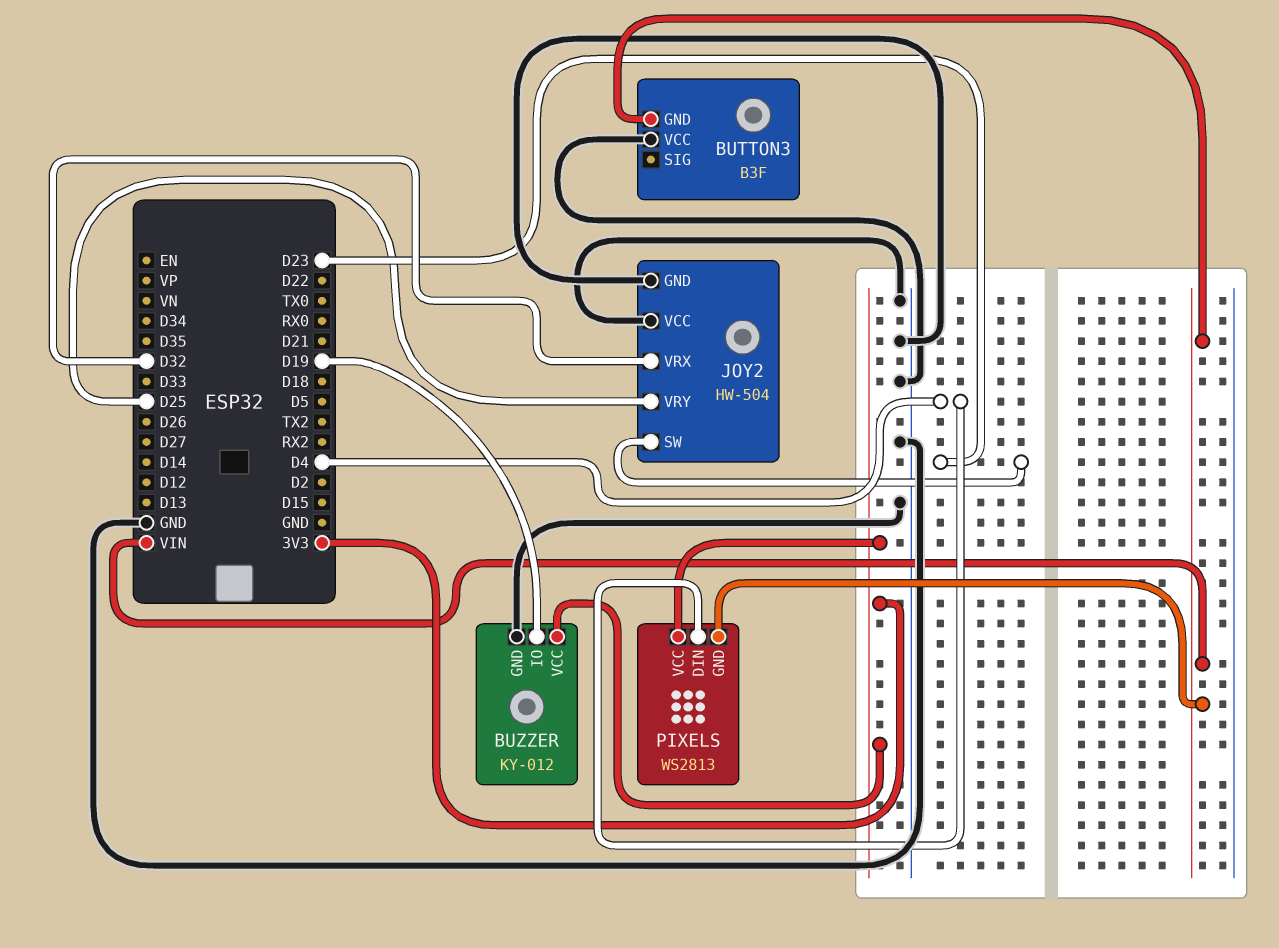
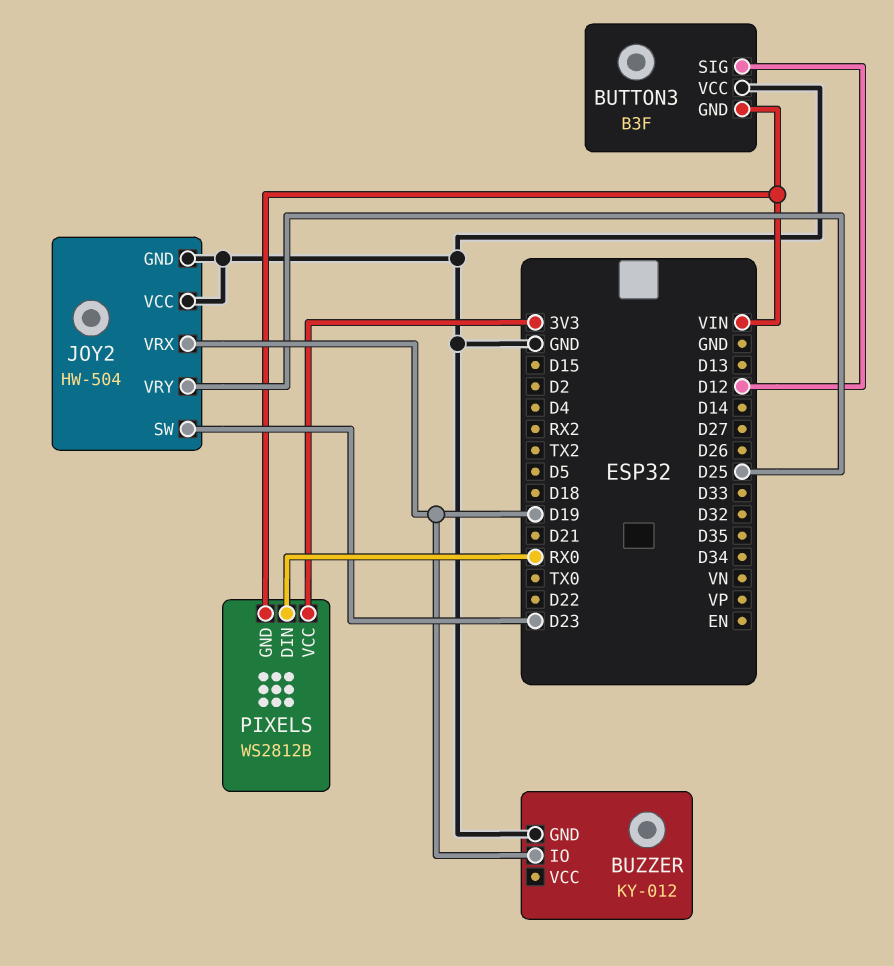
BUTTON3 pin SIG: none -> D12
BUZZER pin VCC: 3V3 -> none
JOY2 pin VRX: D32 -> D19
PIXELS: WS2813 -> WS2812B
PIXELS pin DIN: D4 -> RX0

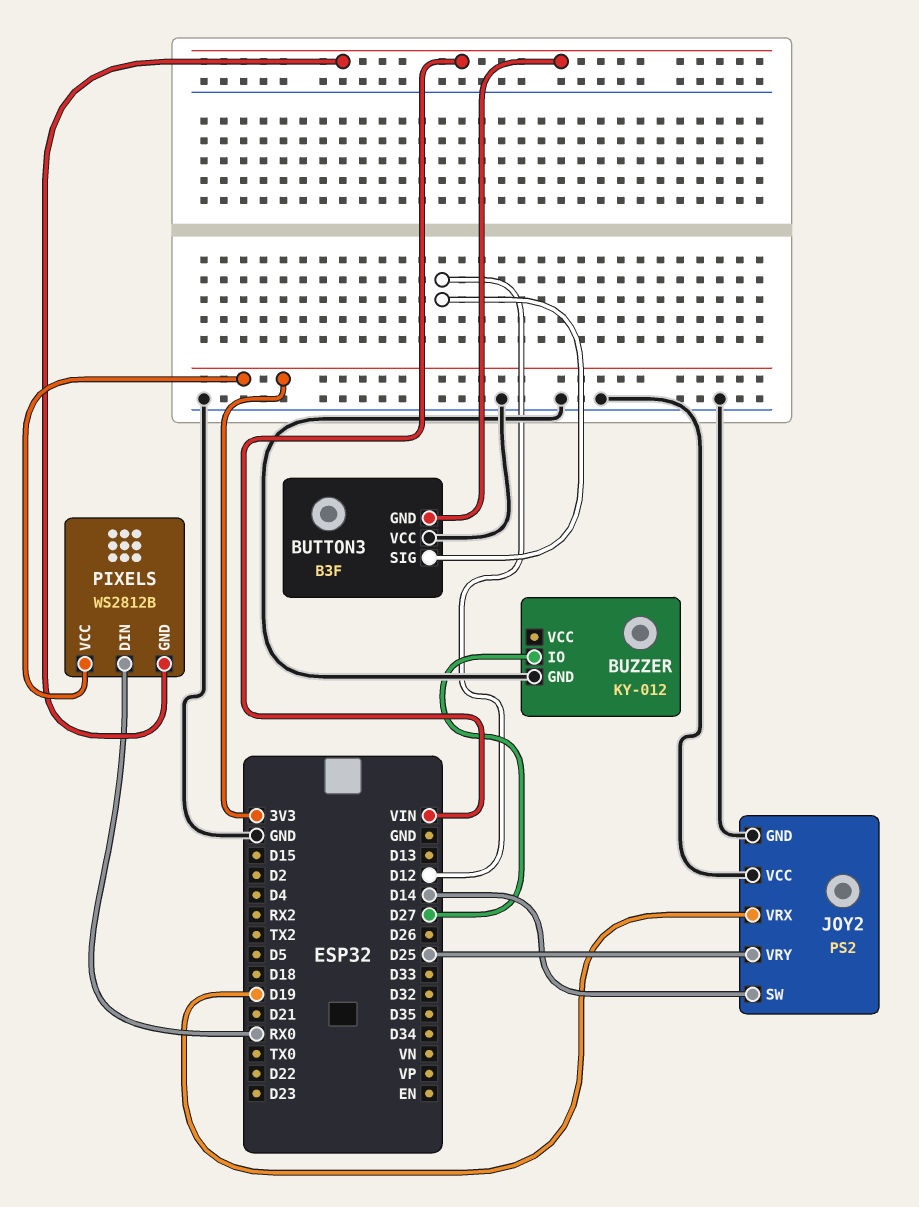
BUZZER pin IO: D19 -> D27
JOY2: HW-504 -> PS2
JOY2 pin SW: D23 -> D14

